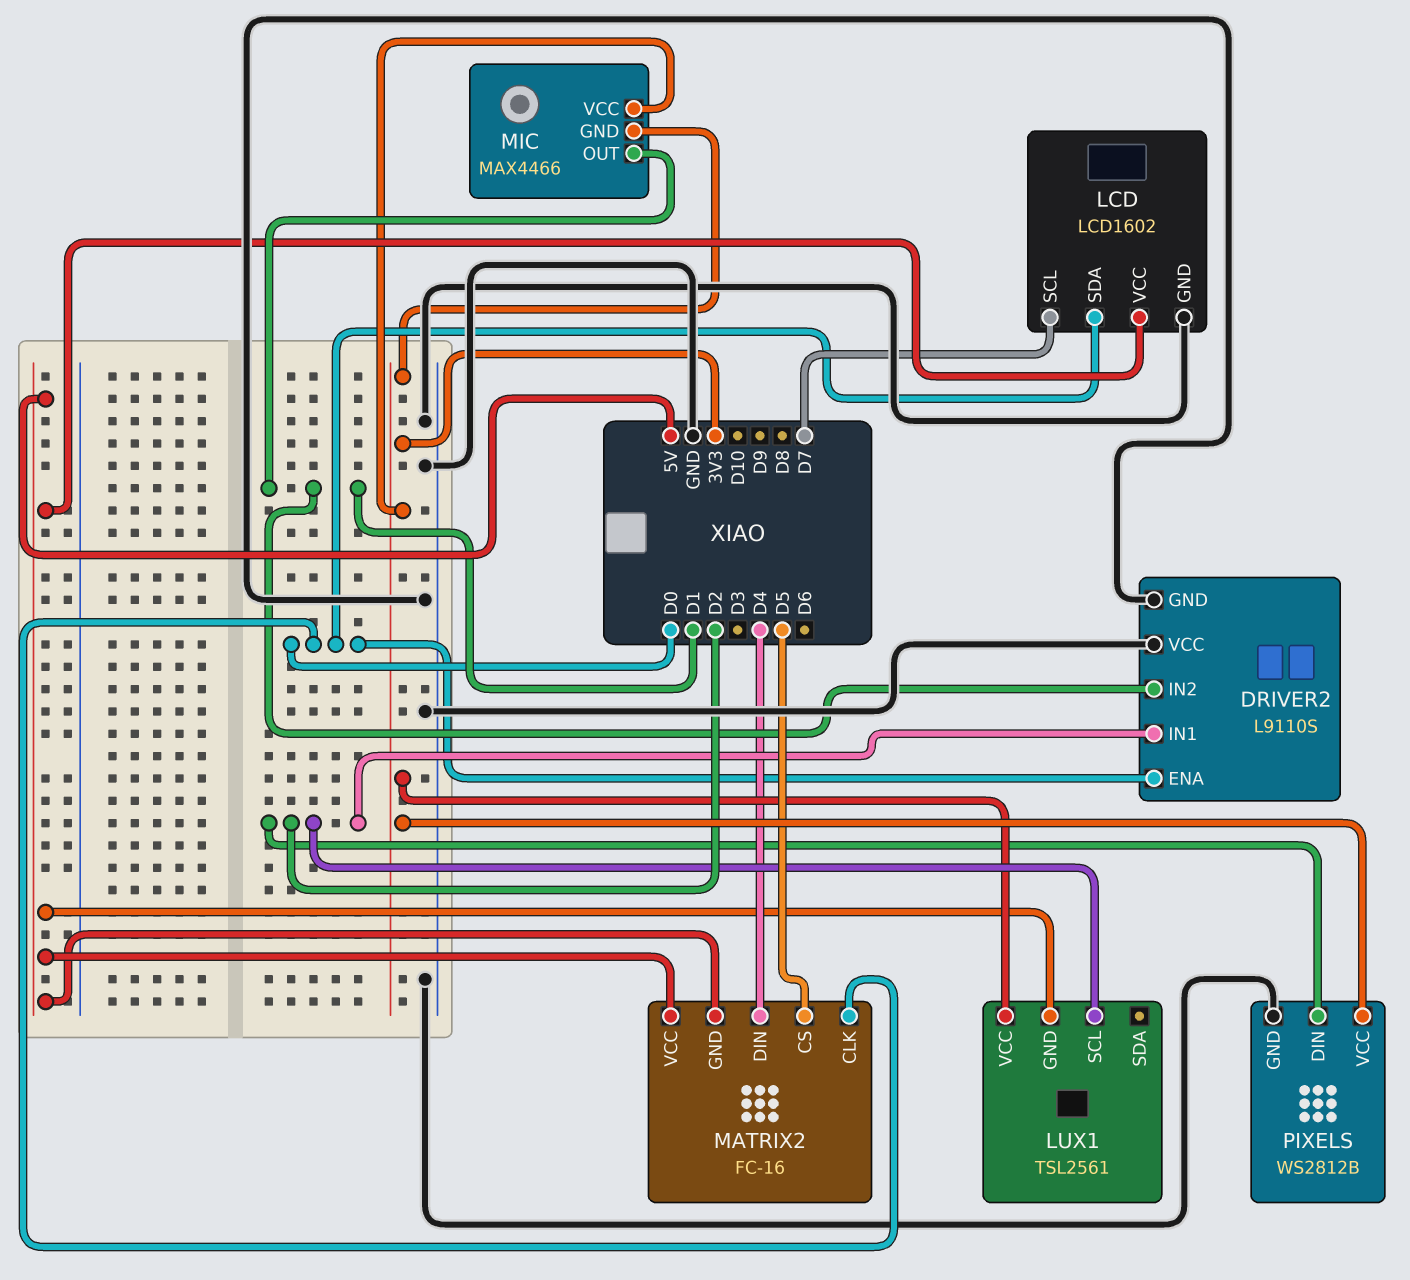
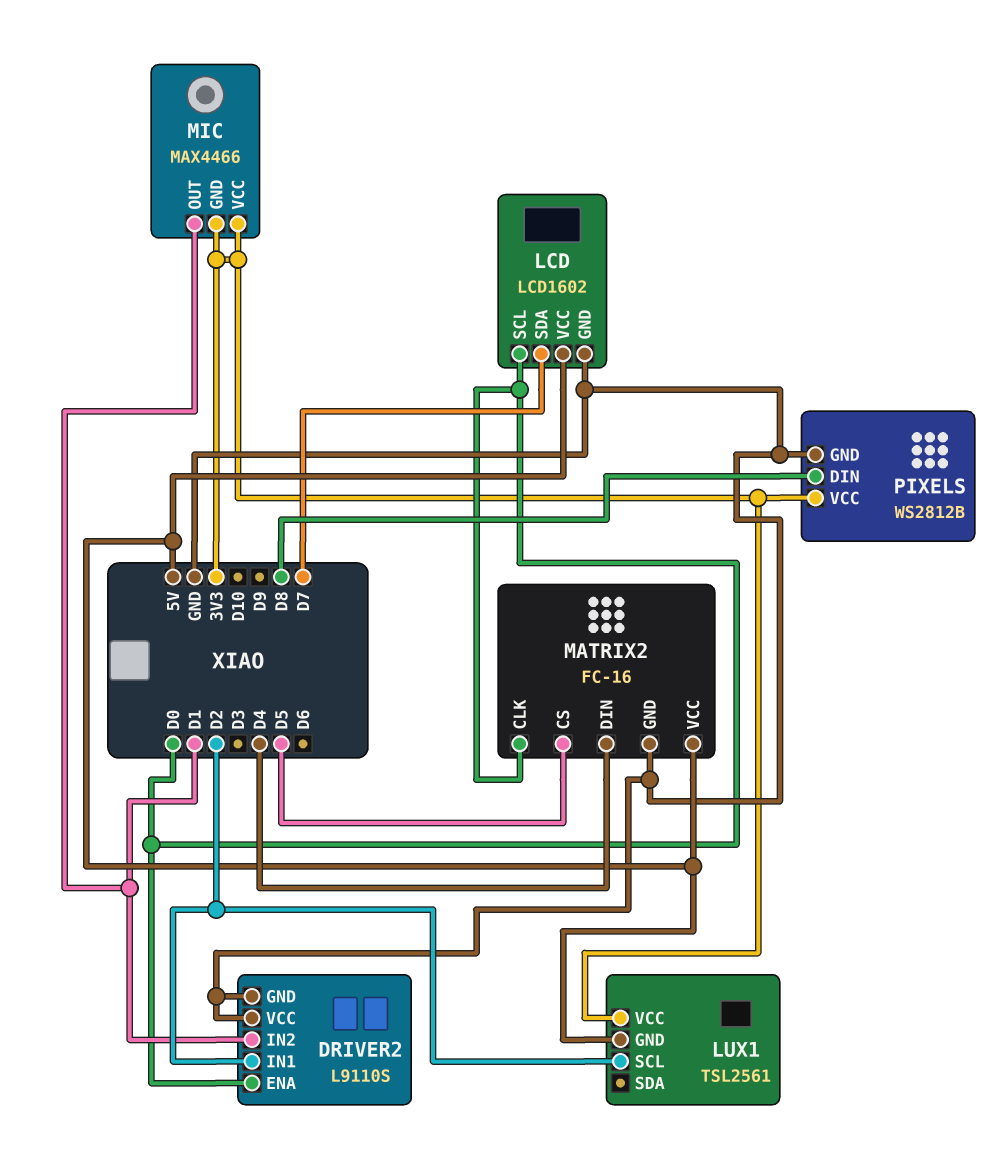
LCD pin SCL: D7 -> D0
LCD pin SDA: D0 -> D7
MATRIX2 pin GND: 5V -> GND
PIXELS pin DIN: D2 -> D8

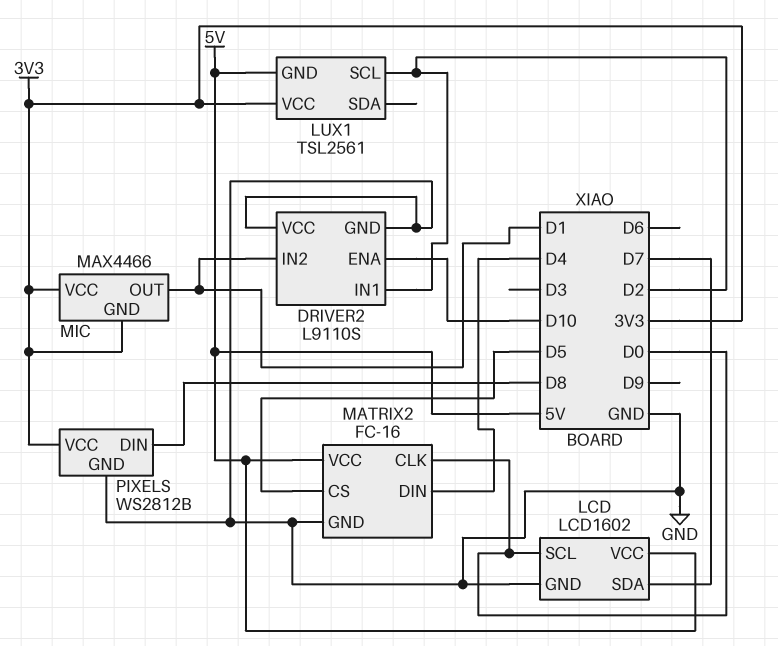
DRIVER2 pin ENA: D0 -> D10

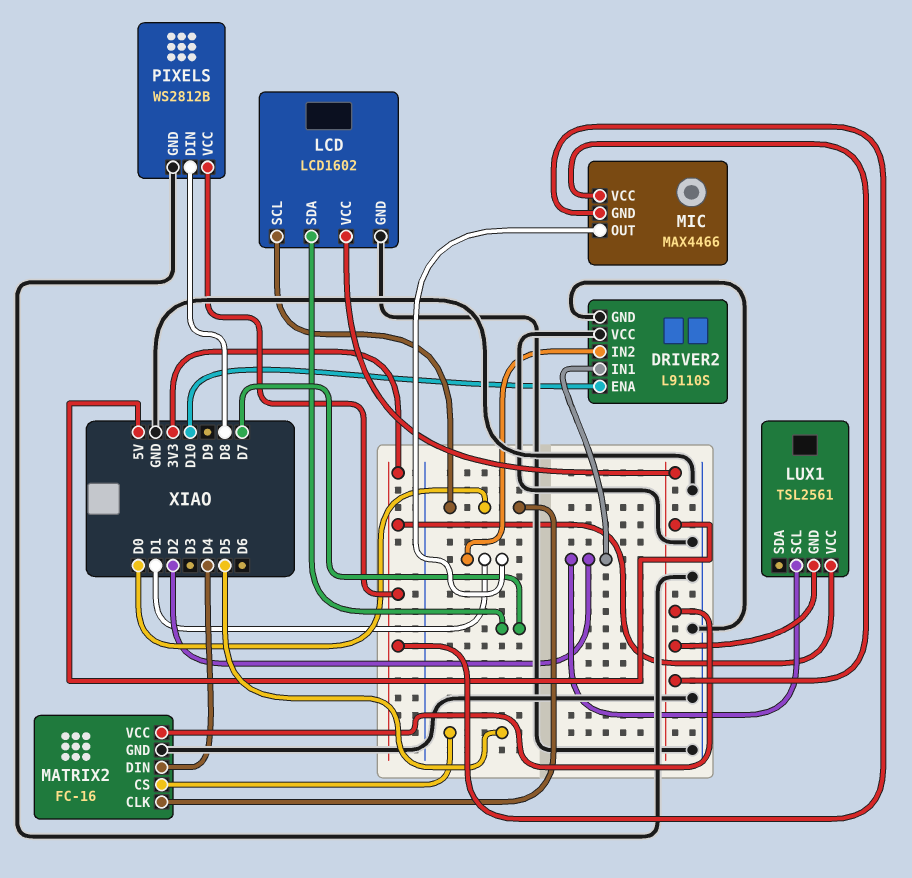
MIC pin VCC: 3V3 -> 5V

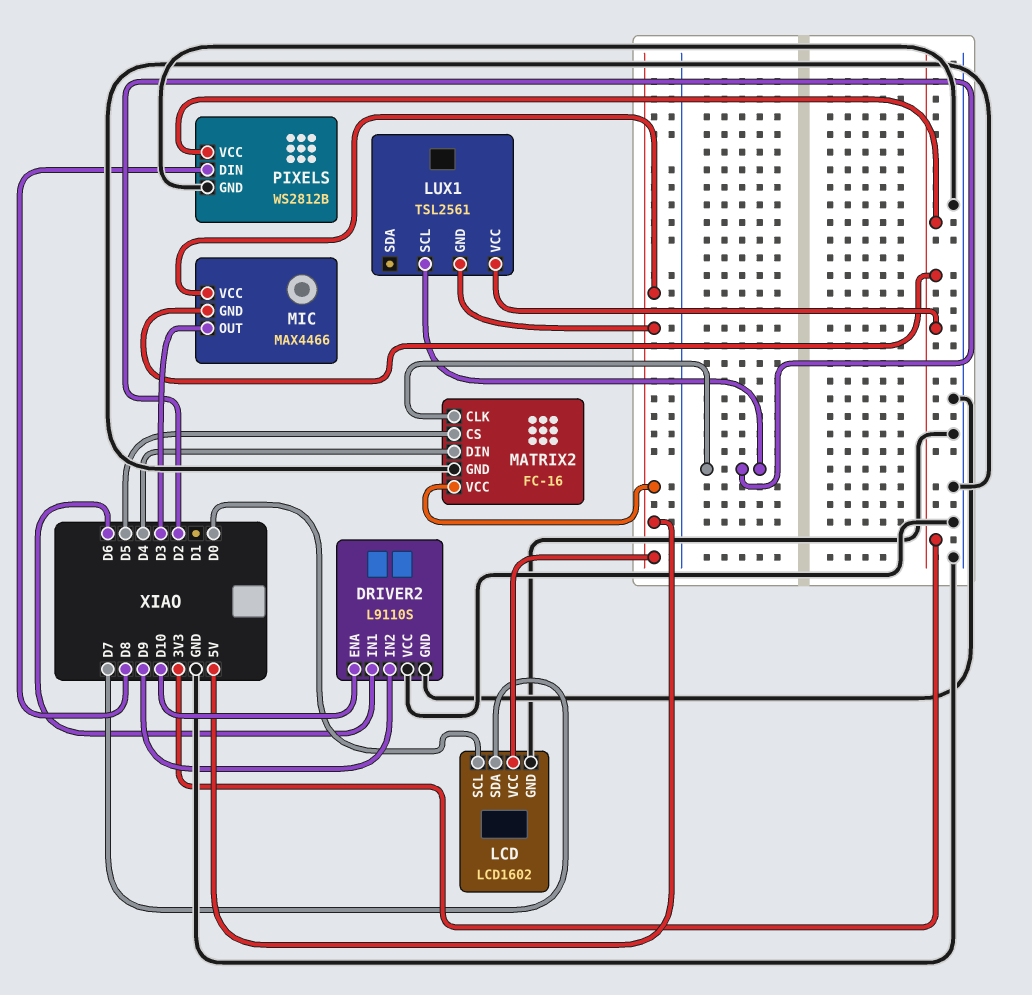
DRIVER2 pin IN1: D2 -> D6
DRIVER2 pin IN2: D1 -> D9
MATRIX2 pin CLK: D0 -> D2
MIC pin OUT: D1 -> D3

